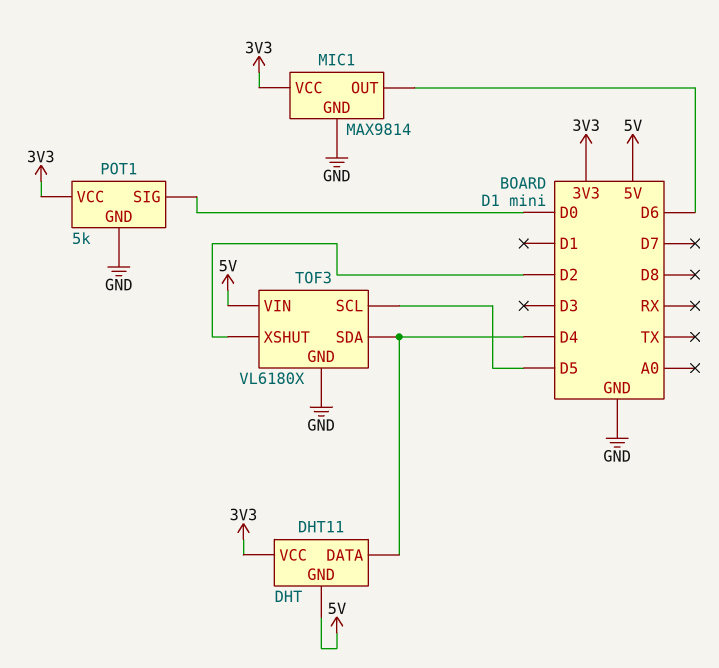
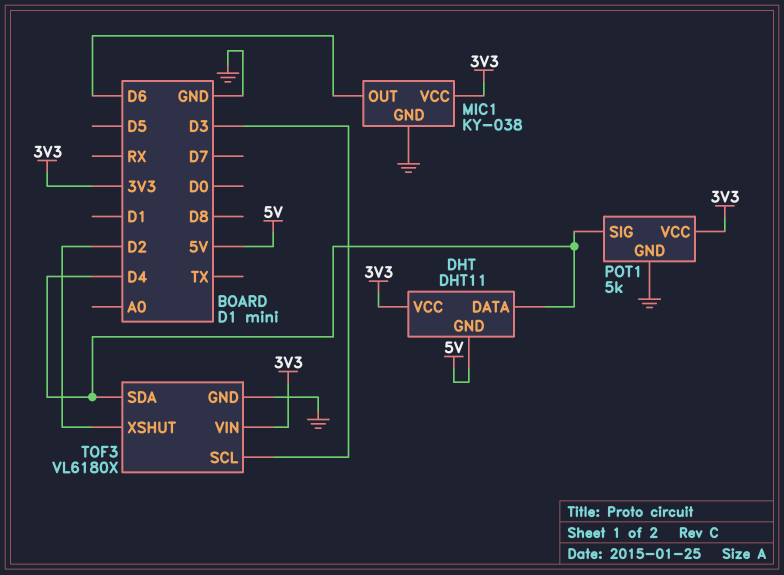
MIC1: MAX9814 -> KY-038
POT1 pin SIG: D0 -> D4
TOF3 pin SCL: D5 -> D3
TOF3 pin VIN: 5V -> 3V3

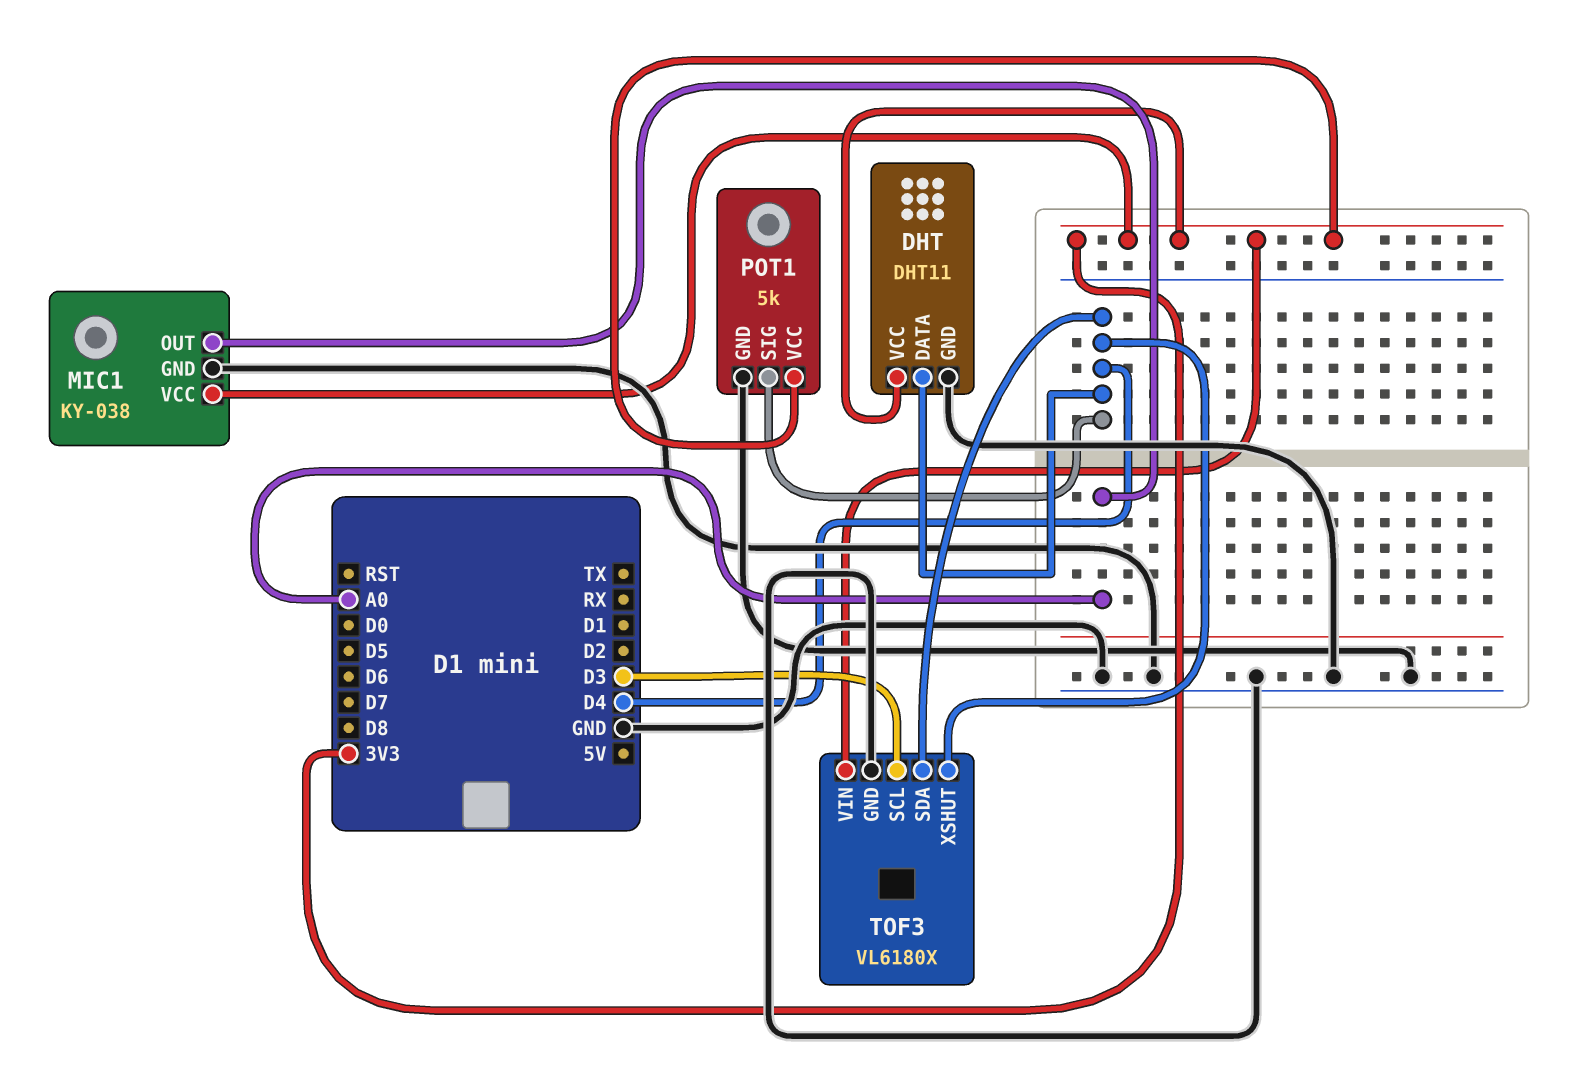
DHT pin GND: 5V -> GND
MIC1 pin OUT: D6 -> A0
TOF3 pin XSHUT: D2 -> D4

